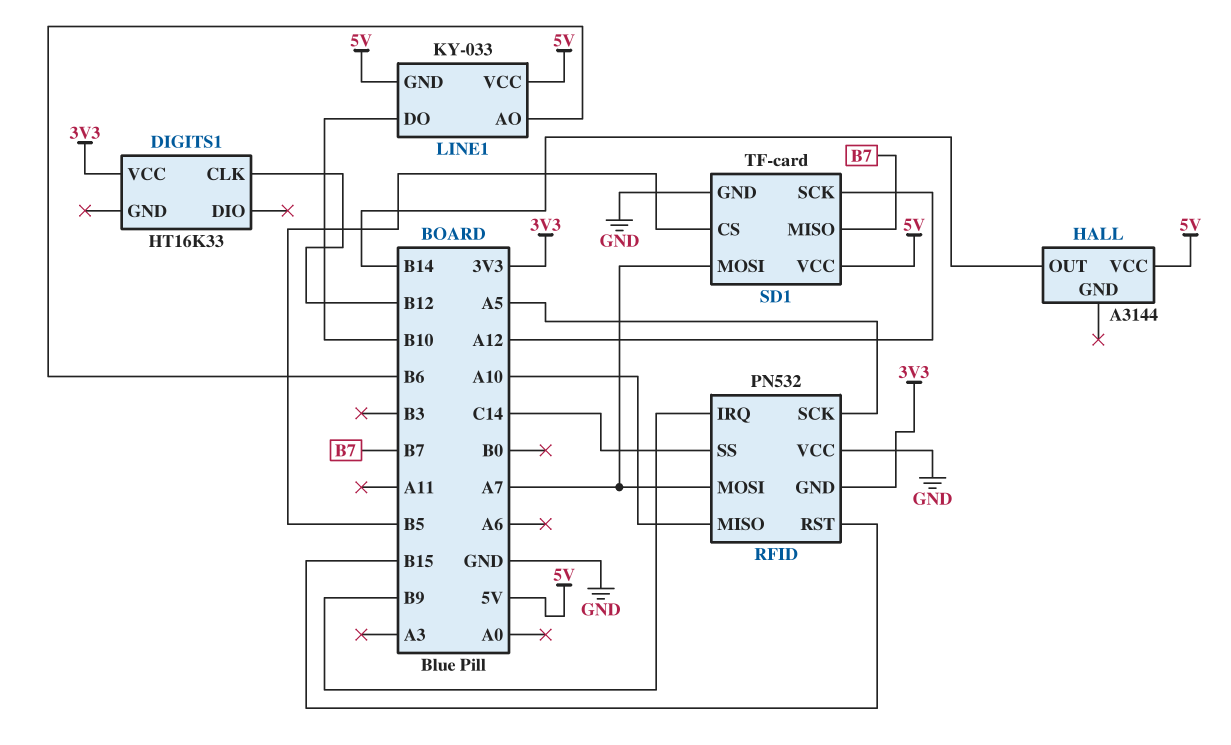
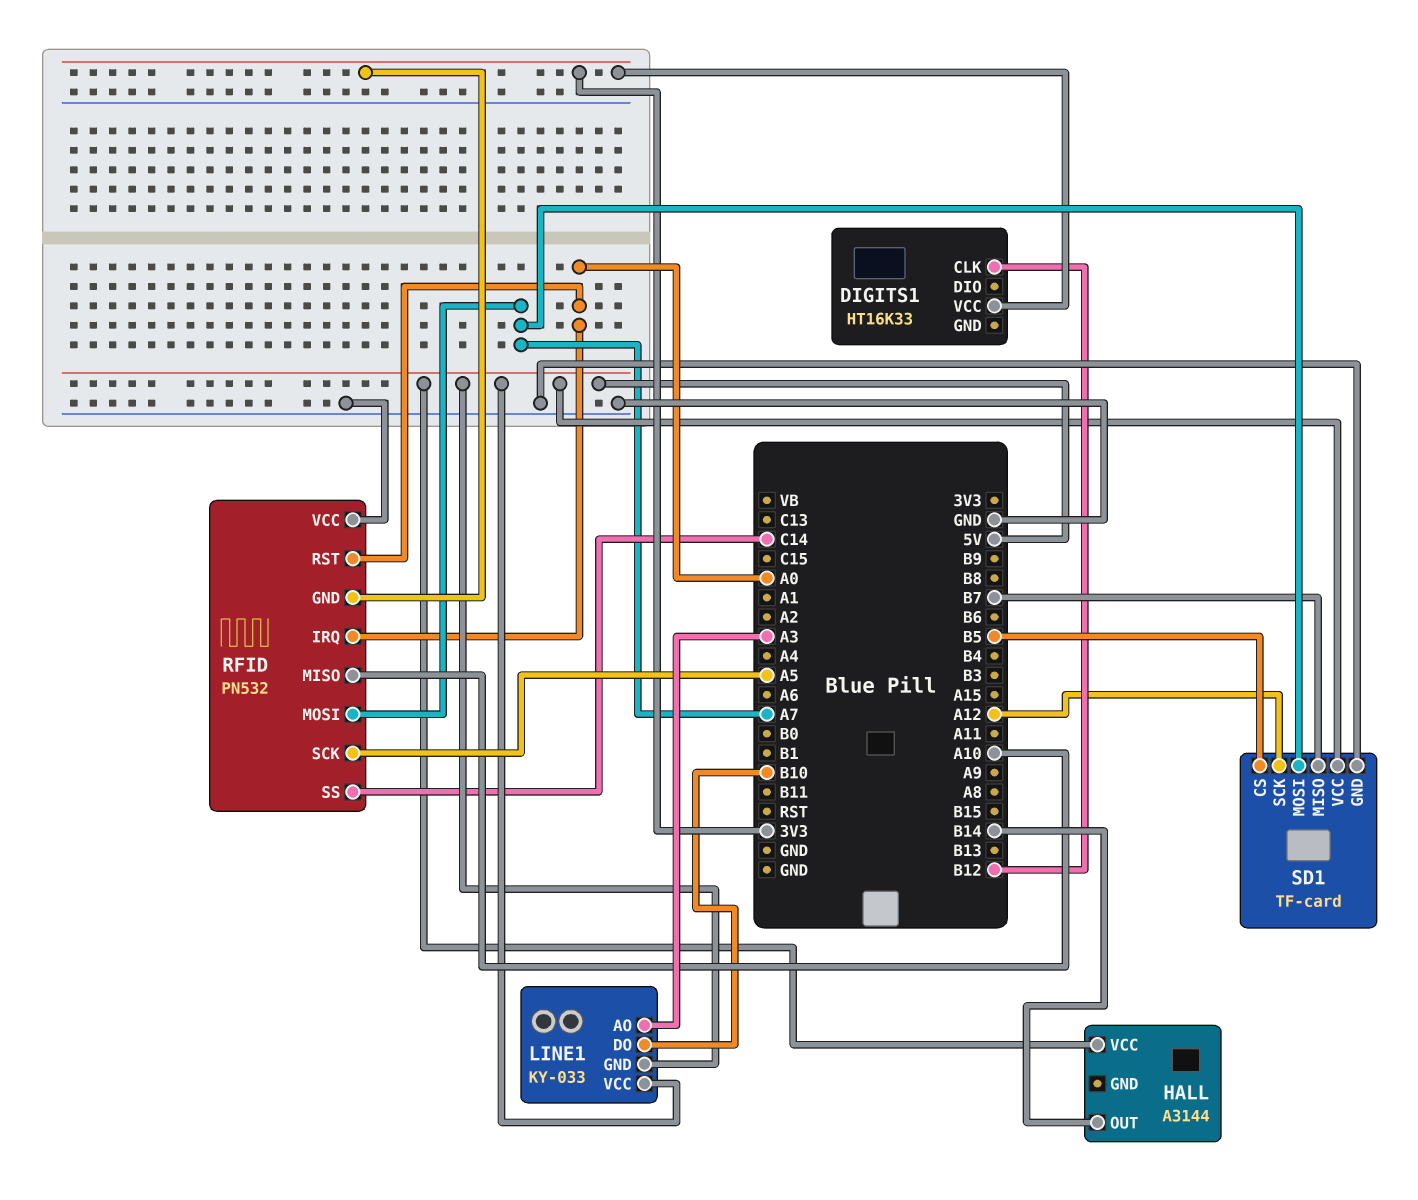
LINE1 pin AO: B6 -> A3
RFID pin IRQ: B9 -> A0
RFID pin RST: B15 -> A0

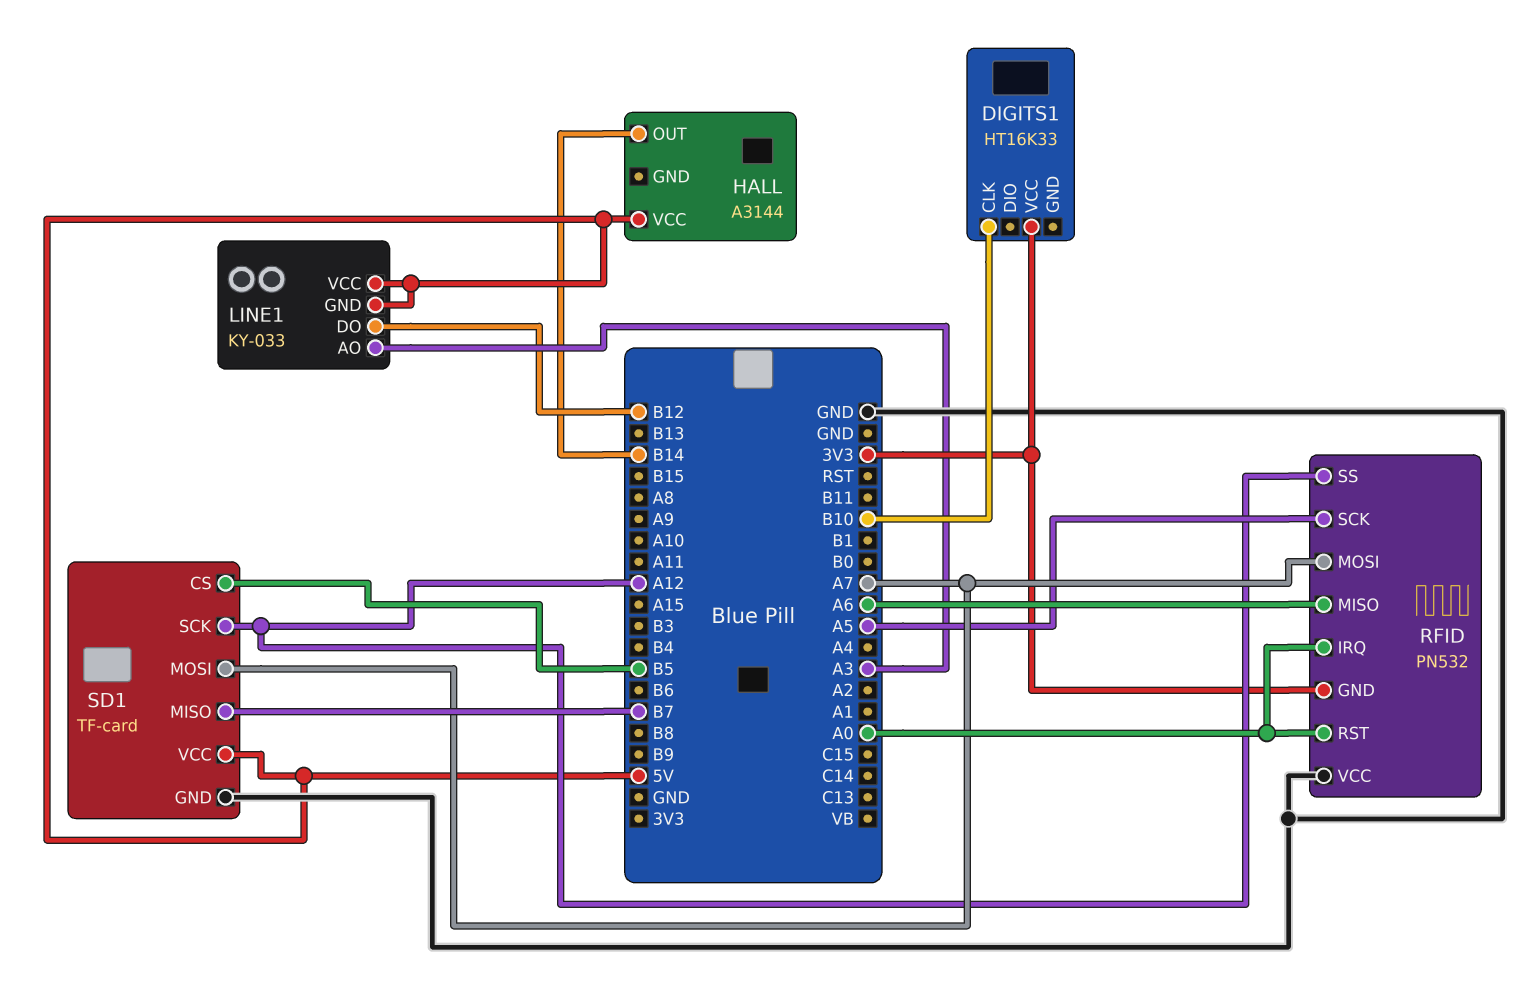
DIGITS1 pin CLK: B12 -> B10
LINE1 pin DO: B10 -> B12
RFID pin MISO: A10 -> A6
RFID pin SS: C14 -> A12

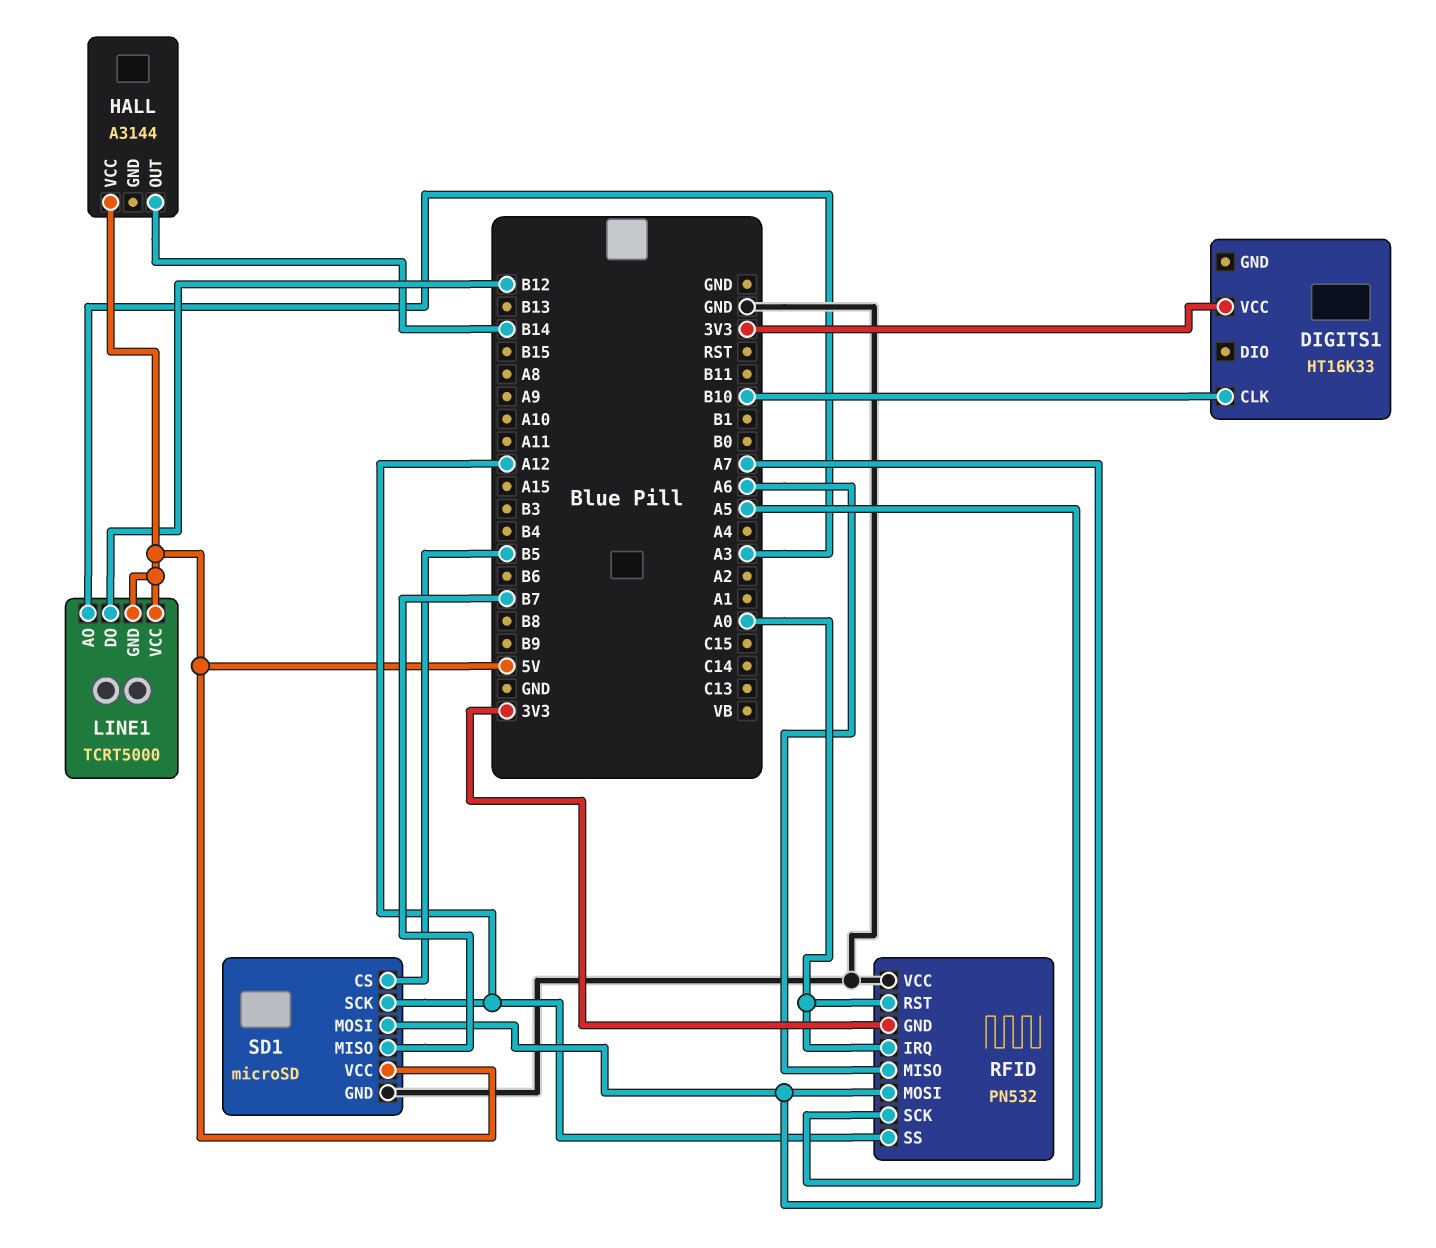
LINE1: KY-033 -> TCRT5000
SD1: TF-card -> microSD

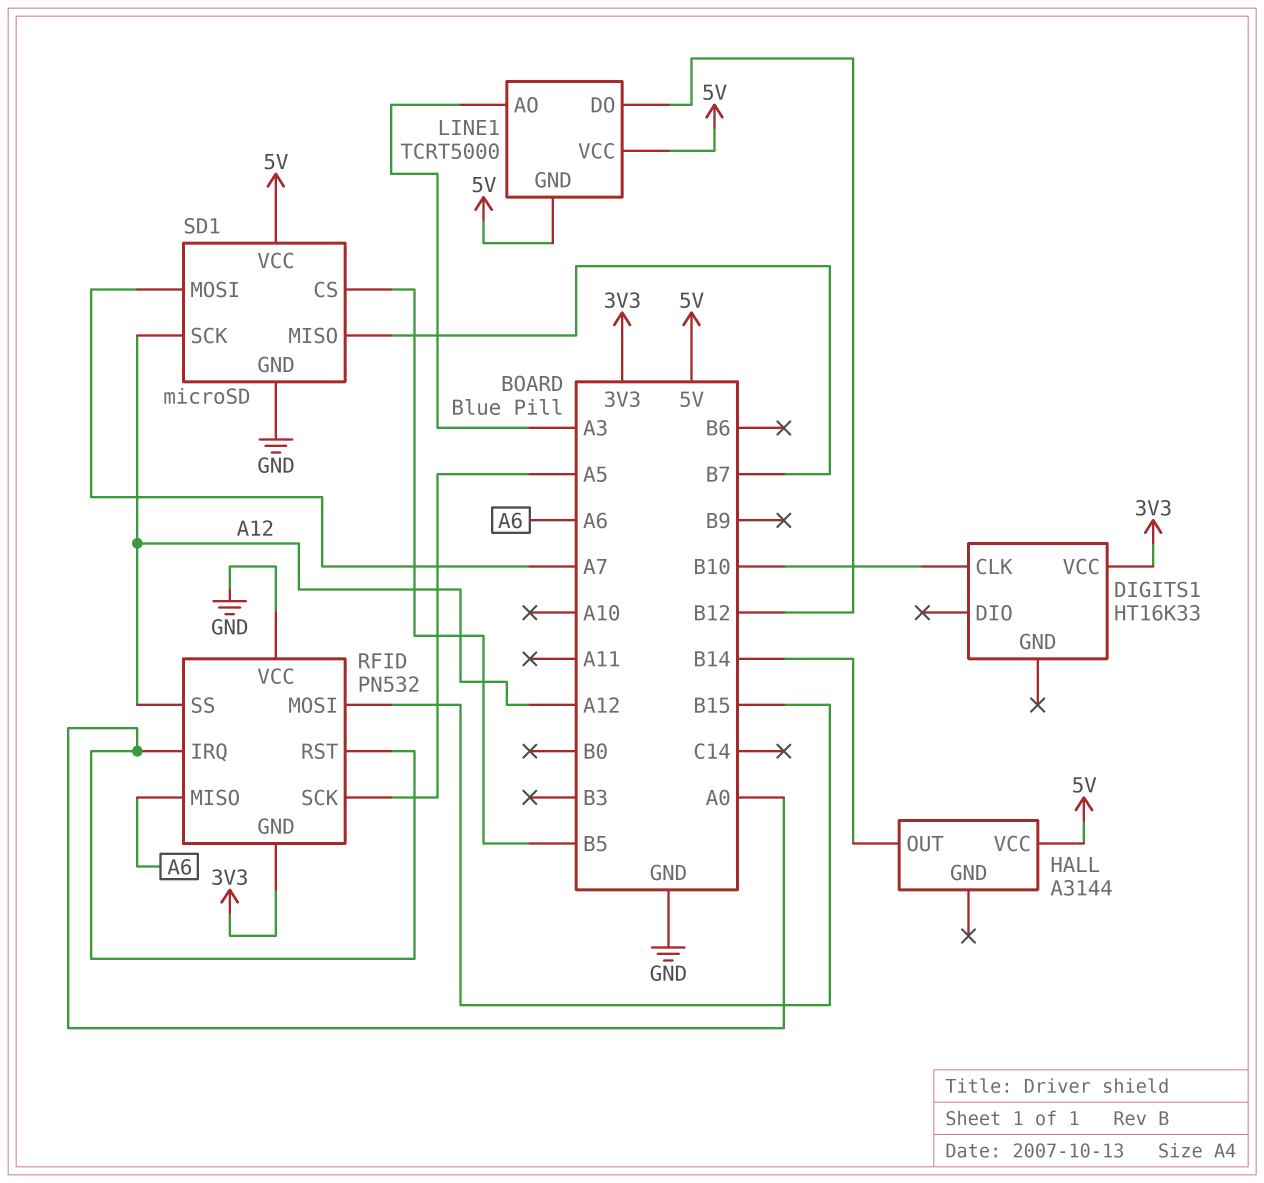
RFID pin MOSI: A7 -> B15

